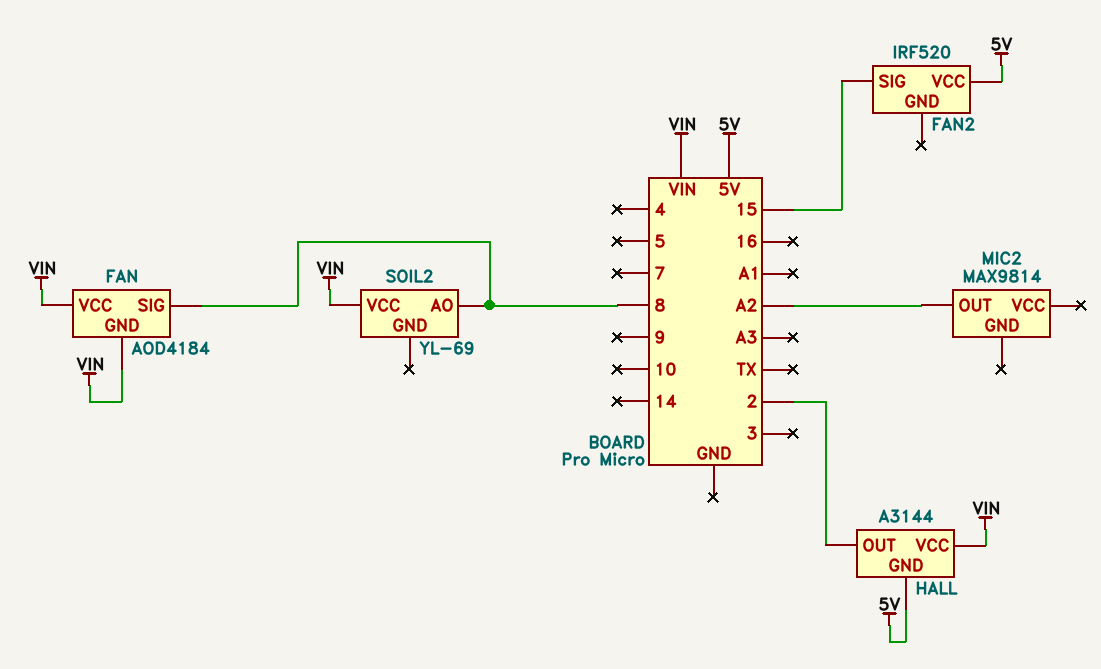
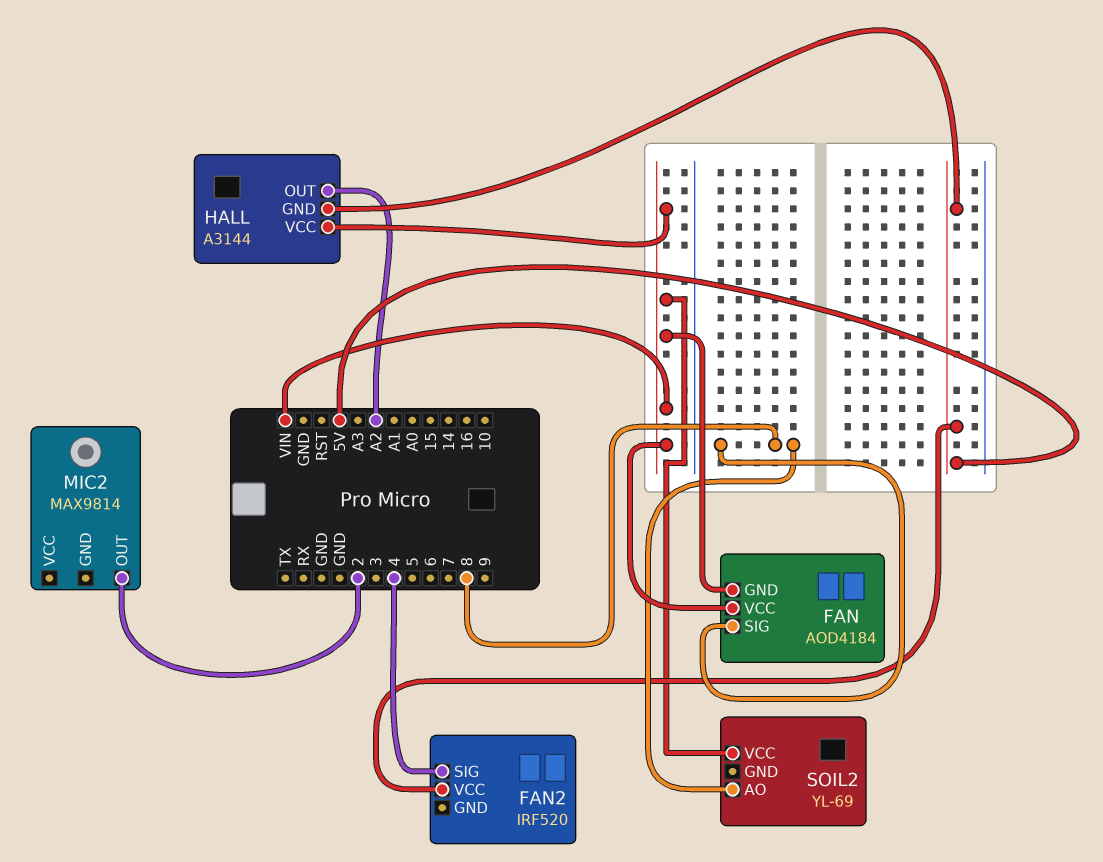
FAN2 pin SIG: 15 -> 4
HALL pin OUT: 2 -> A2
MIC2 pin OUT: A2 -> 2

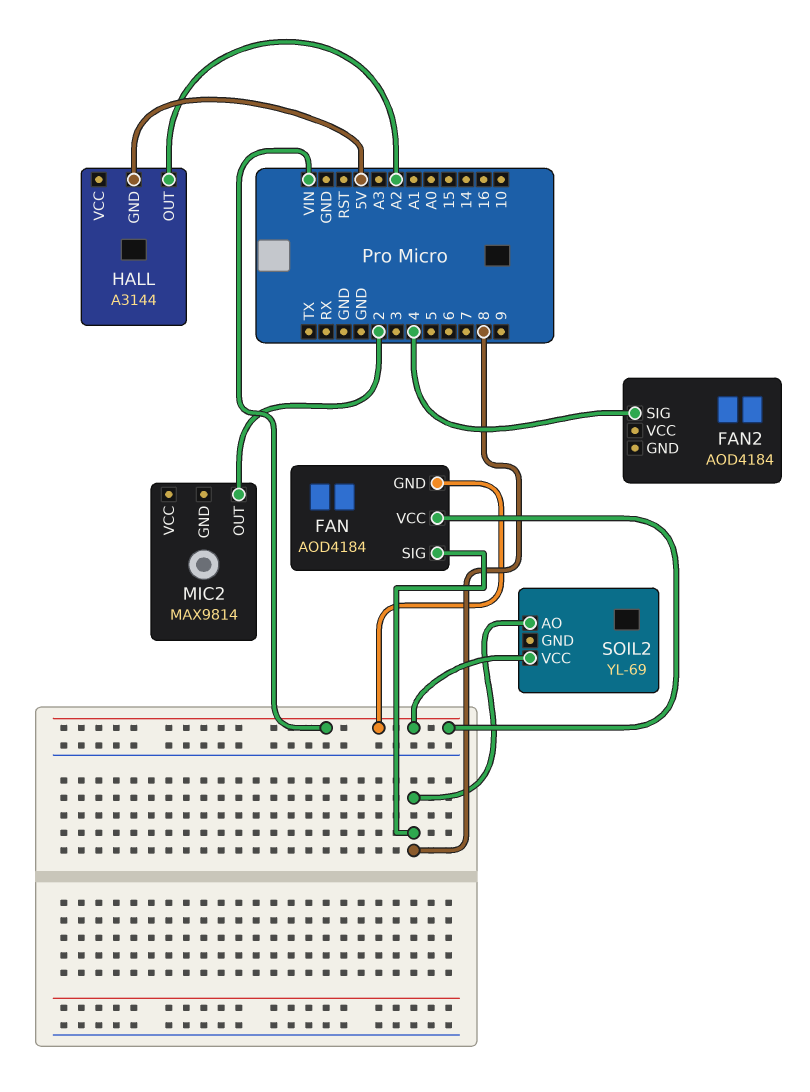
FAN2: IRF520 -> AOD4184
FAN2 pin VCC: 5V -> none
HALL pin VCC: VIN -> none

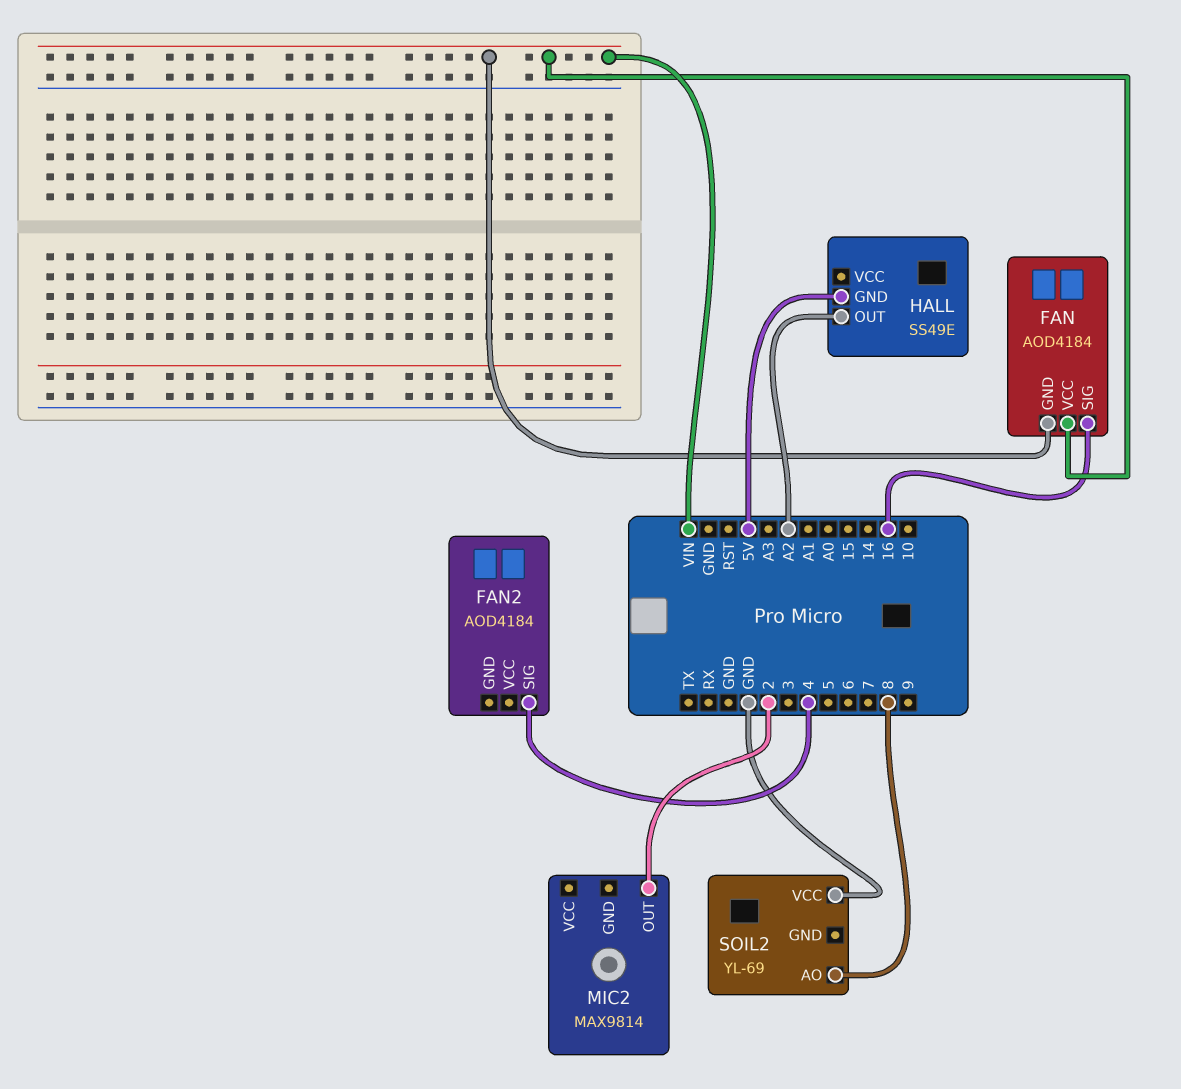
FAN pin SIG: 8 -> 16
HALL: A3144 -> SS49E
SOIL2 pin VCC: VIN -> GND

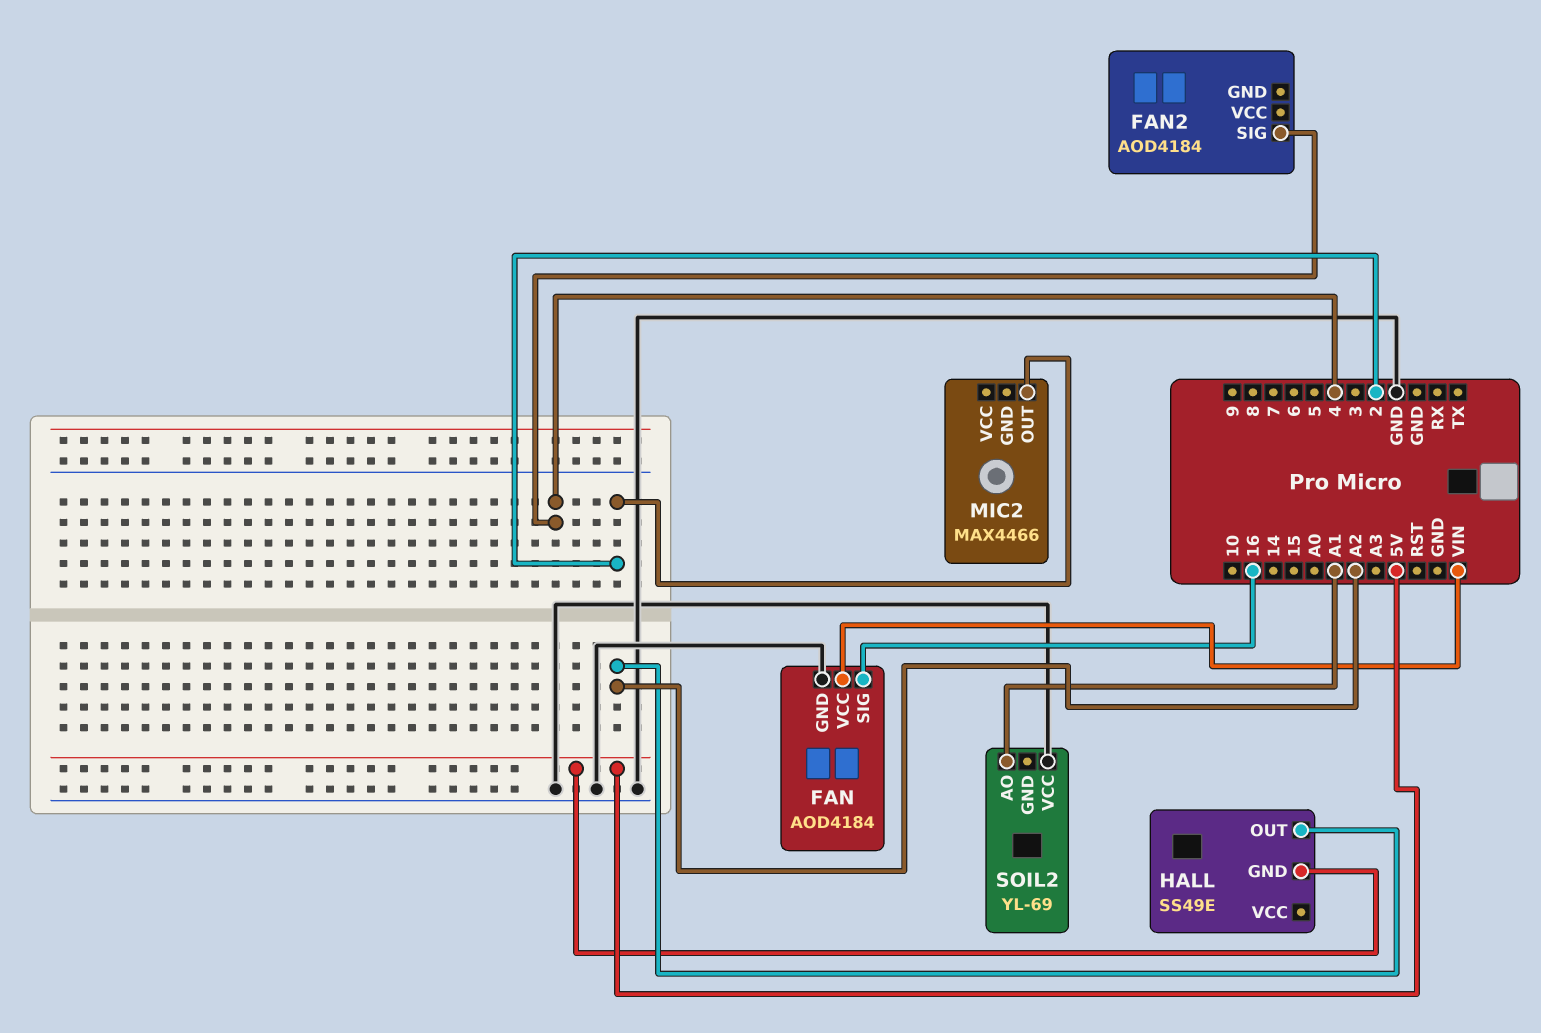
FAN pin GND: VIN -> GND
MIC2: MAX9814 -> MAX4466
SOIL2 pin AO: 8 -> A1

